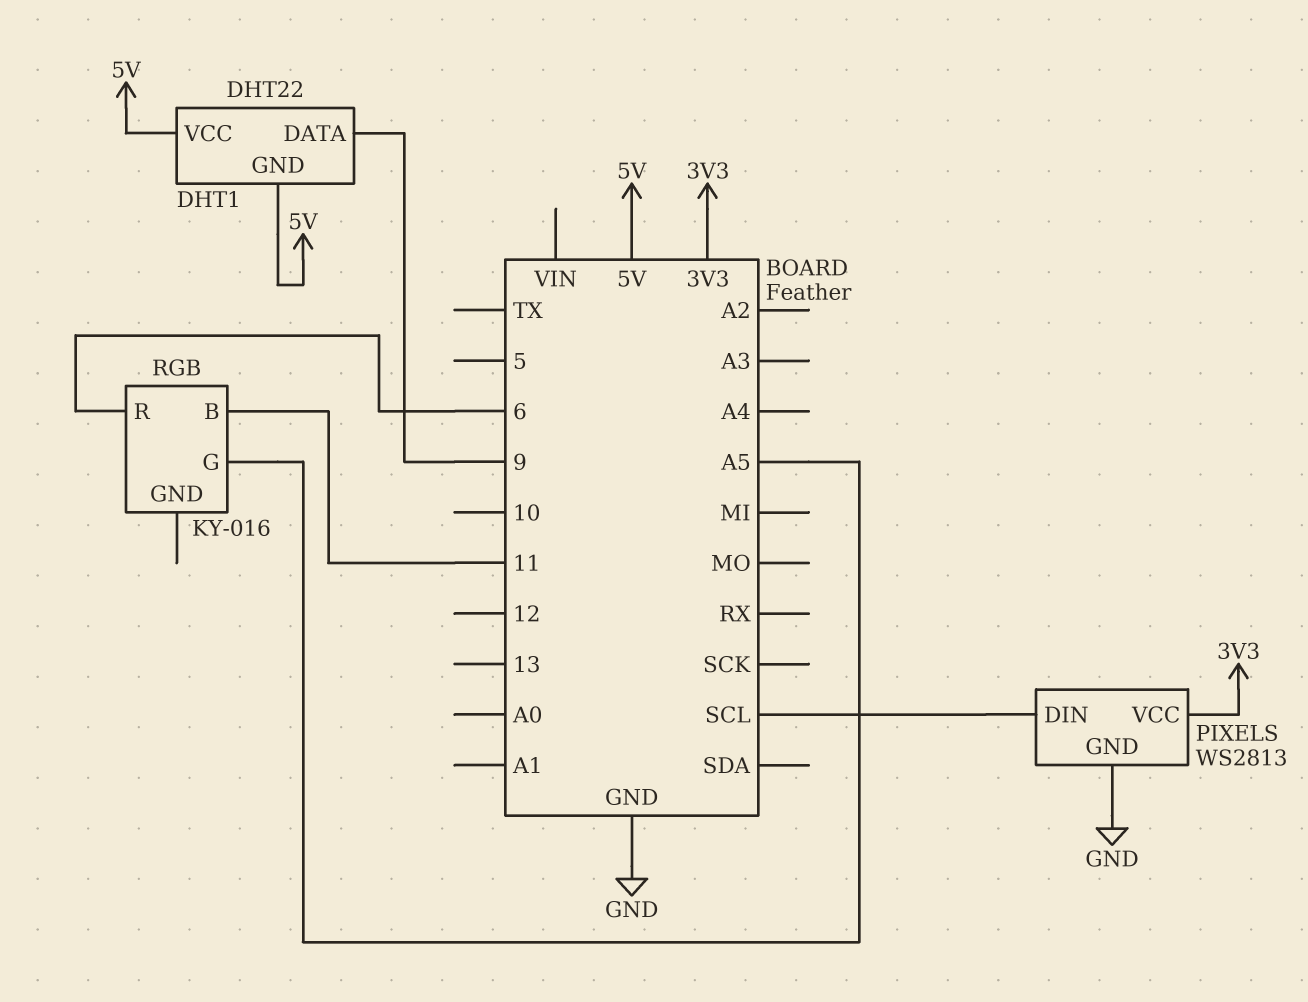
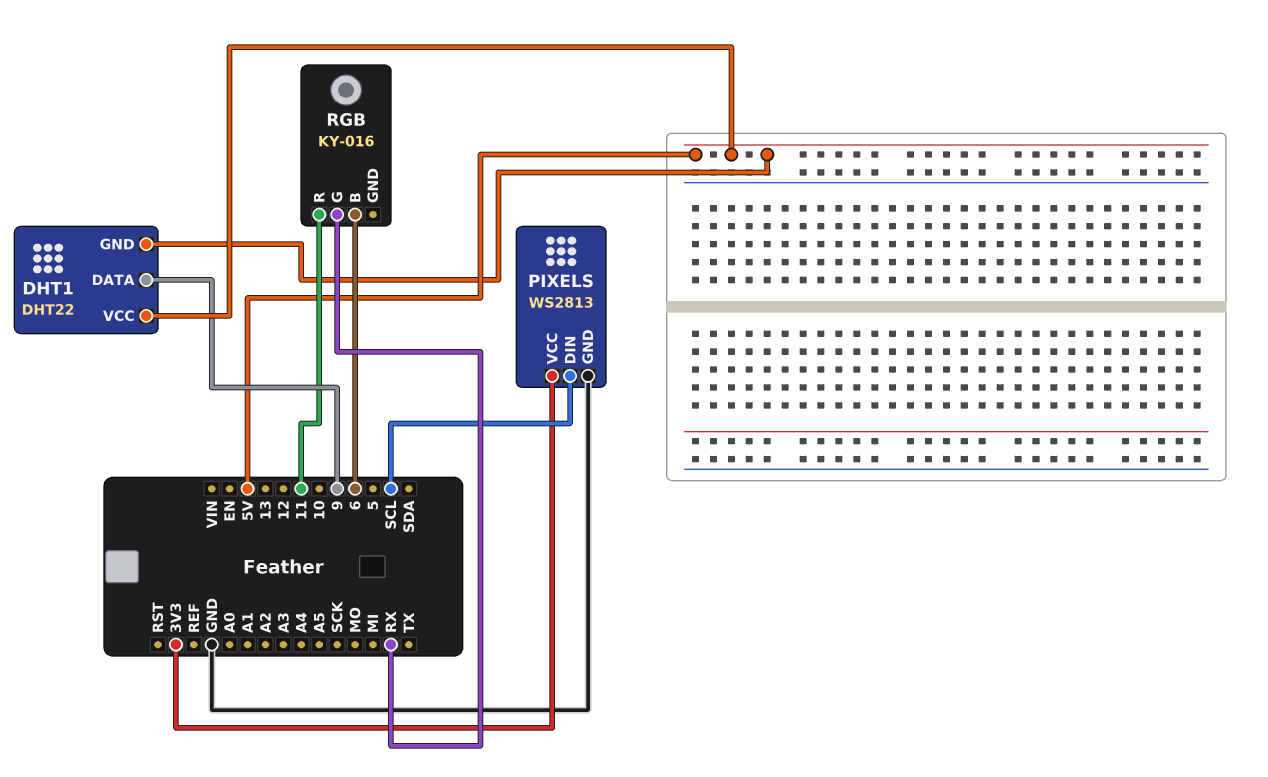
RGB pin B: 11 -> 6
RGB pin G: A5 -> RX
RGB pin R: 6 -> 11

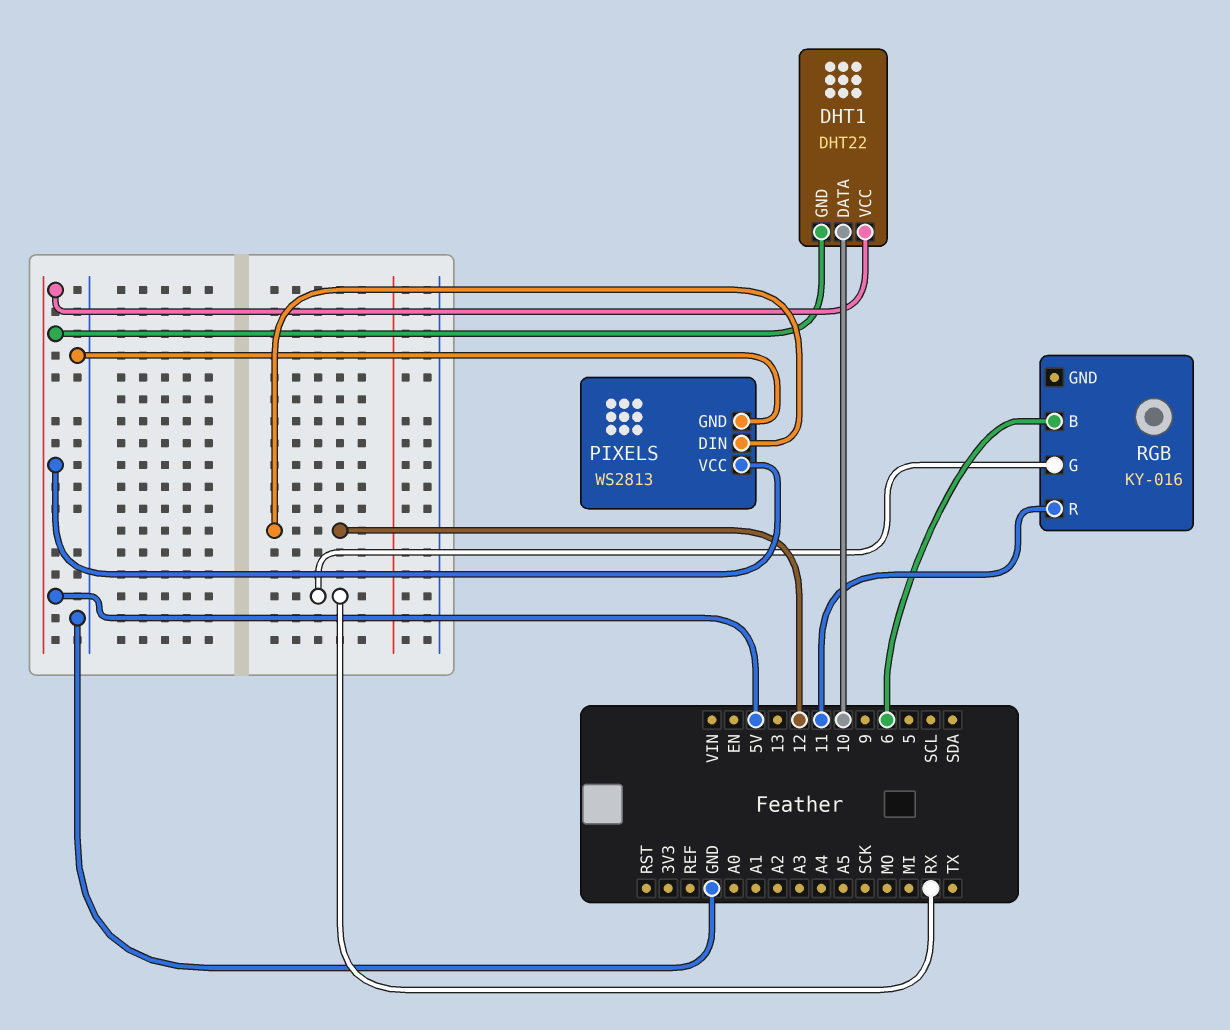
DHT1 pin DATA: 9 -> 10
PIXELS pin DIN: SCL -> 12
PIXELS pin VCC: 3V3 -> 5V

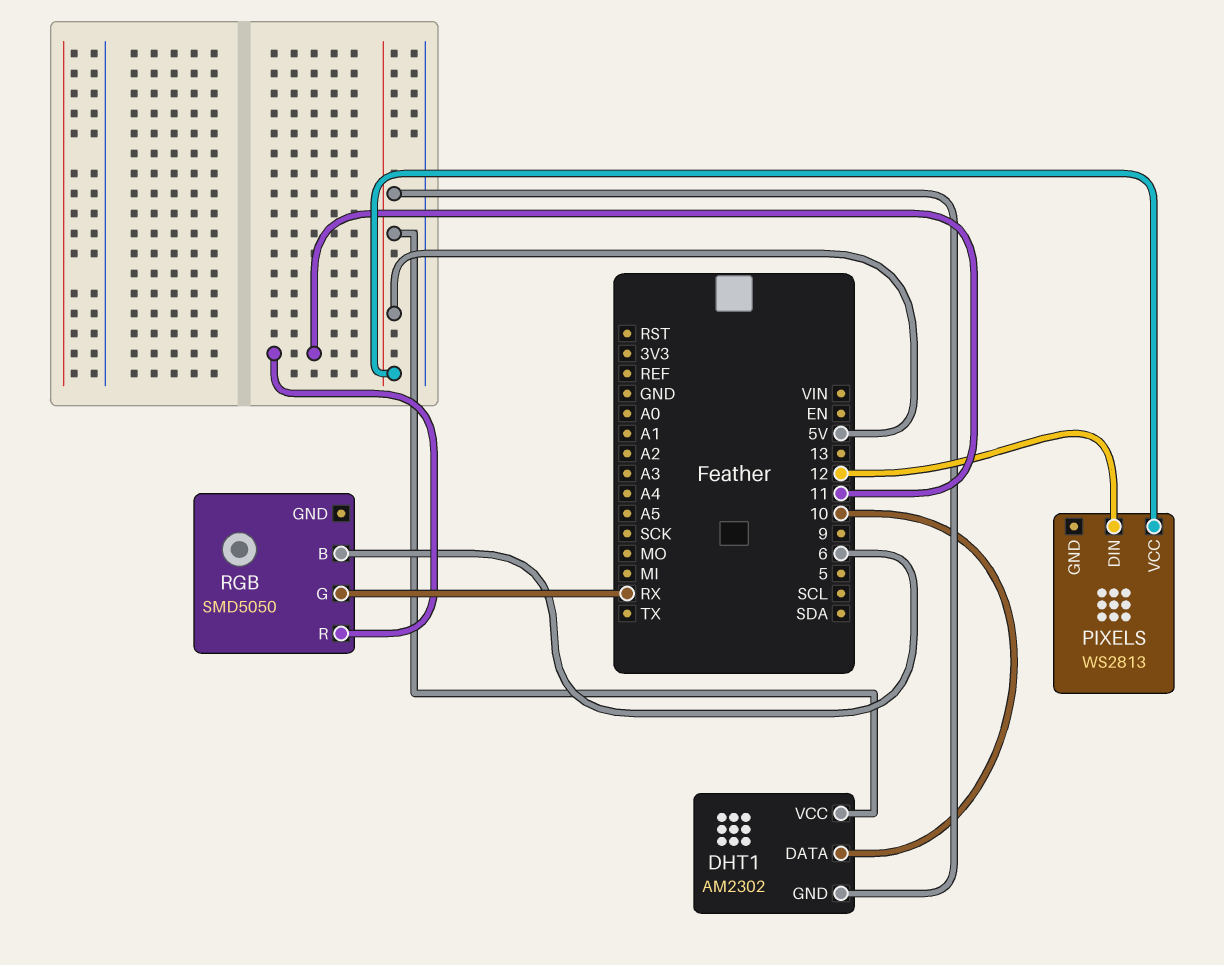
DHT1: DHT22 -> AM2302
PIXELS pin GND: GND -> none
RGB: KY-016 -> SMD5050

